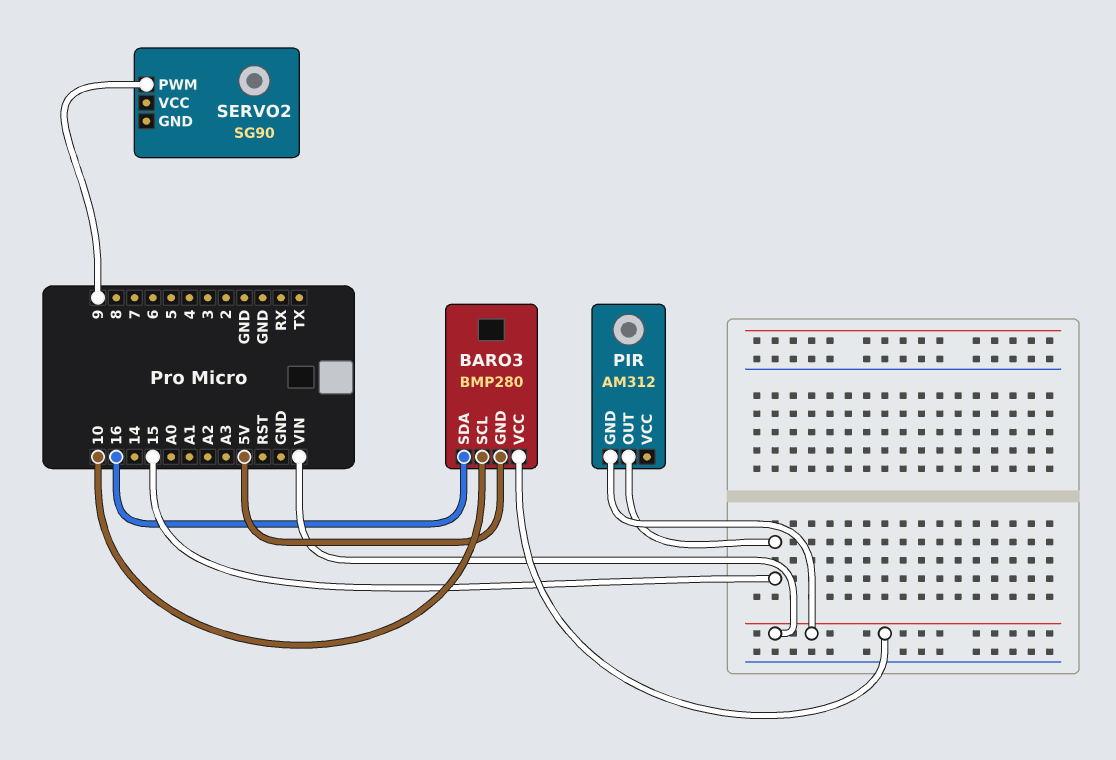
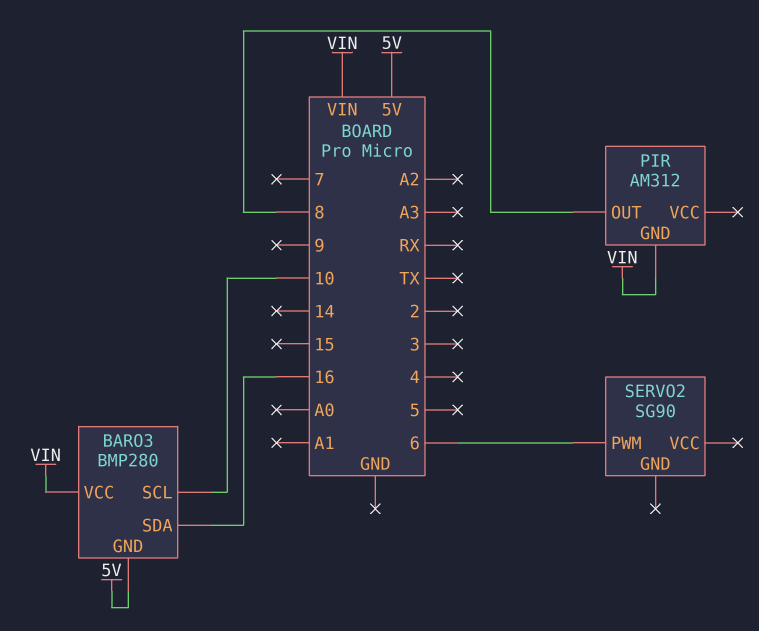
PIR pin OUT: 15 -> 8
SERVO2 pin PWM: 9 -> 6

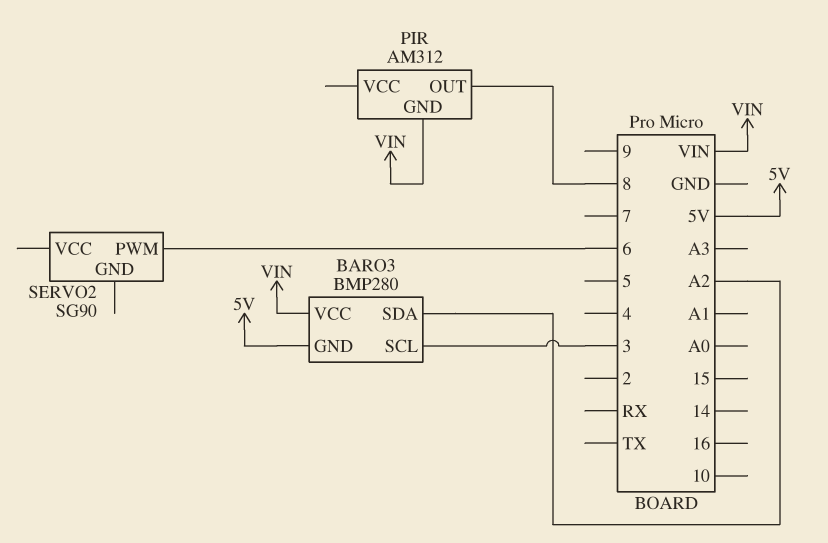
BARO3 pin SCL: 10 -> 3
BARO3 pin SDA: 16 -> A2

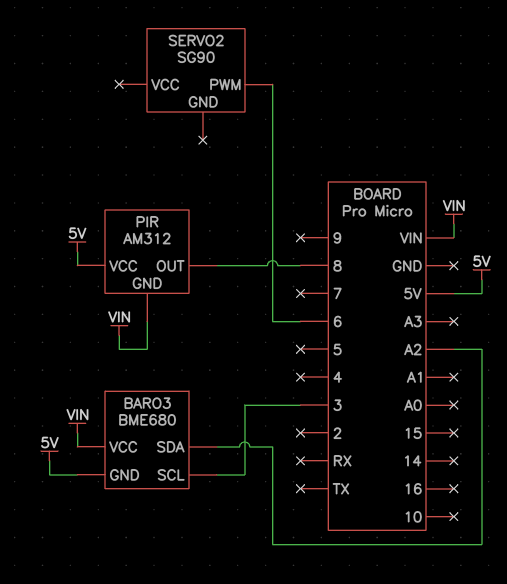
BARO3: BMP280 -> BME680
PIR pin VCC: none -> 5V

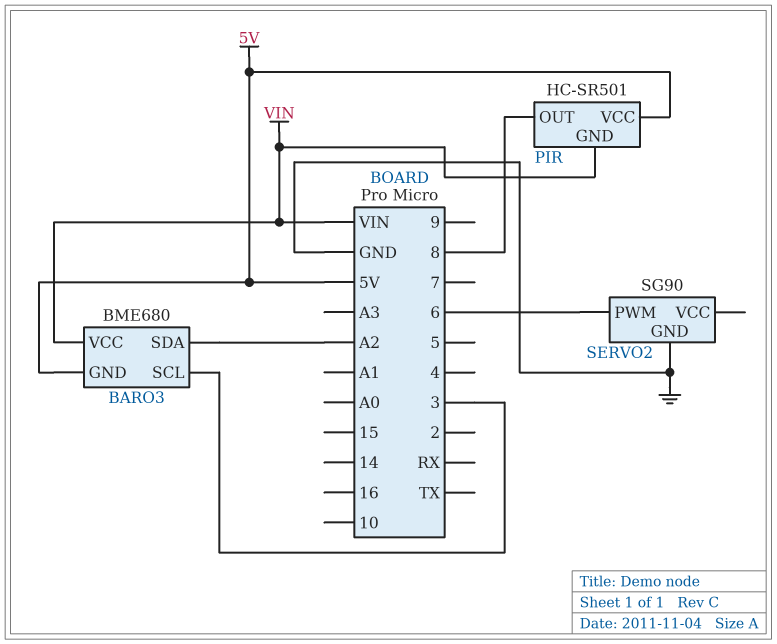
PIR: AM312 -> HC-SR501
SERVO2 pin GND: none -> GND

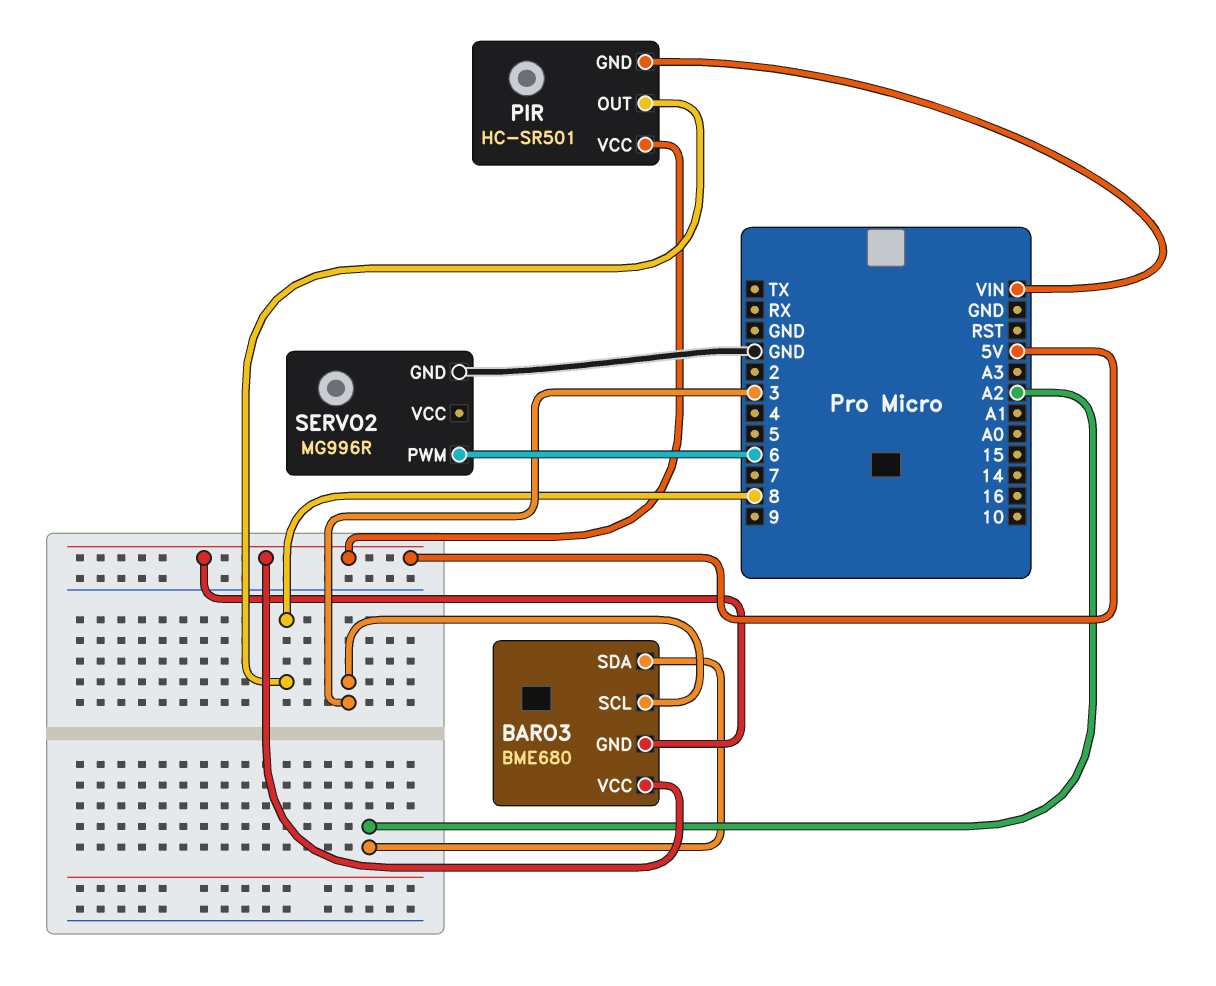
BARO3 pin VCC: VIN -> 5V
SERVO2: SG90 -> MG996R

